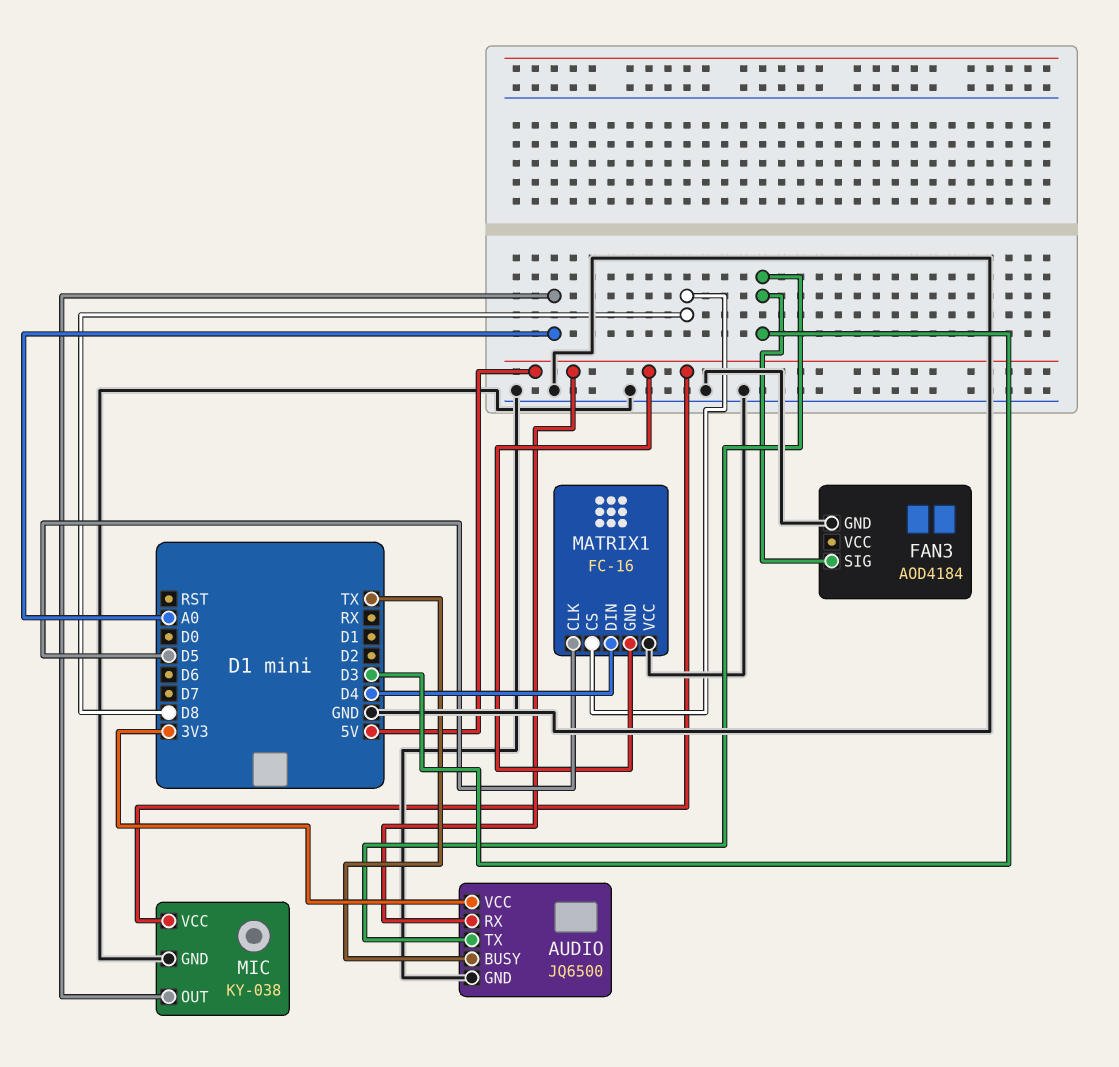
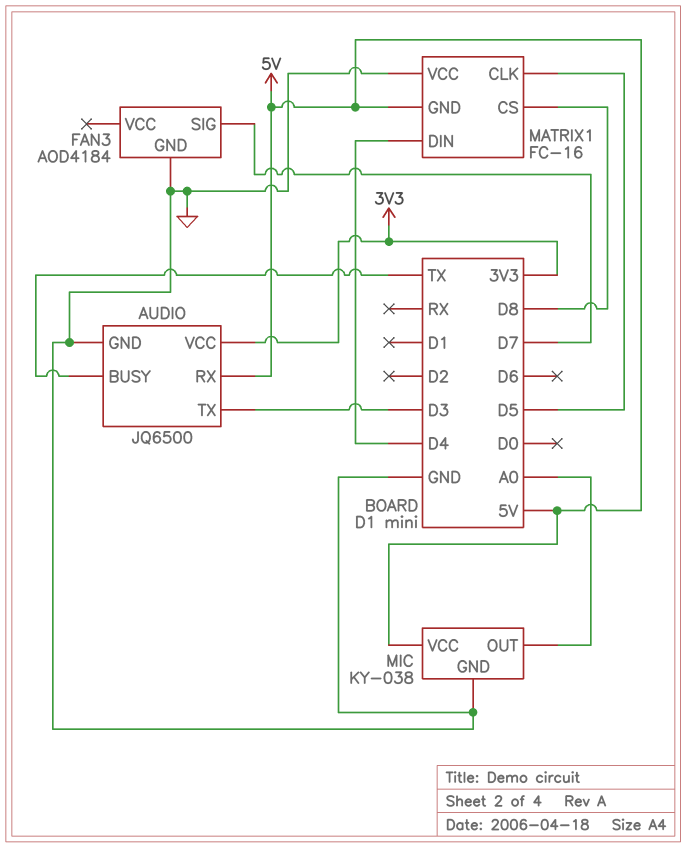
FAN3 pin SIG: D3 -> D7

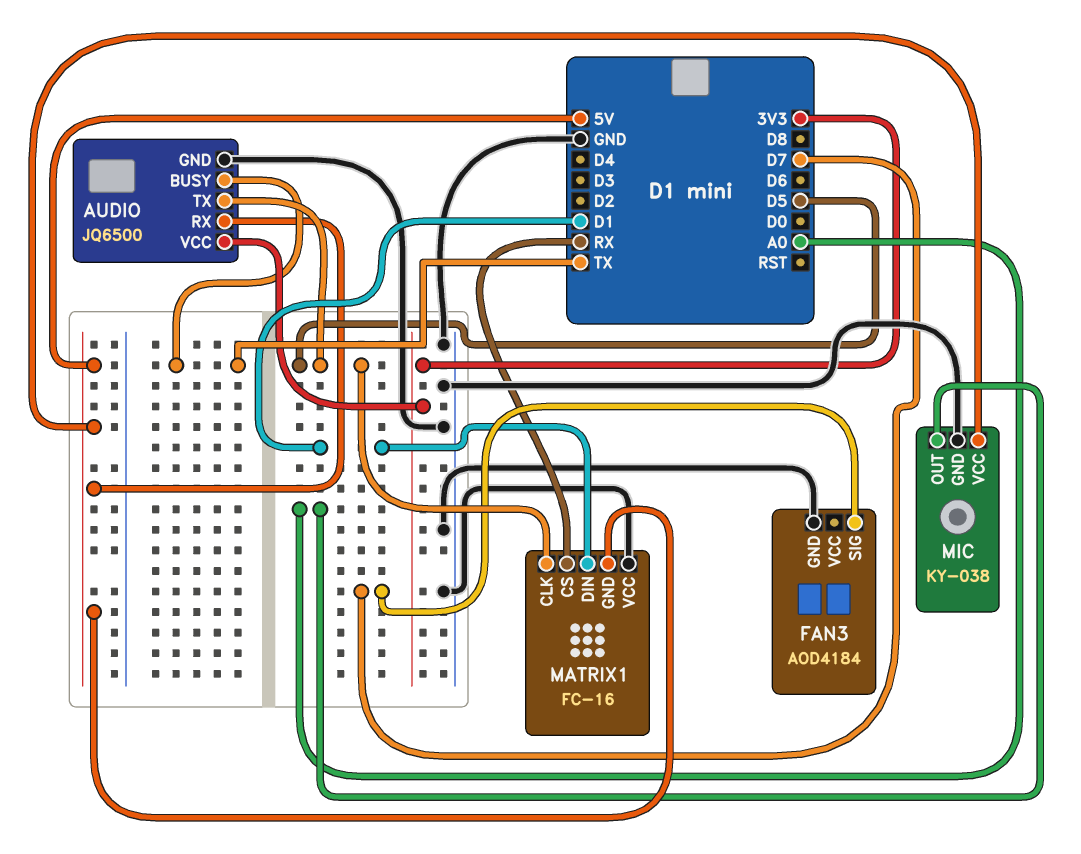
AUDIO pin TX: D3 -> D5
MATRIX1 pin CS: D8 -> RX
MATRIX1 pin DIN: D4 -> D1

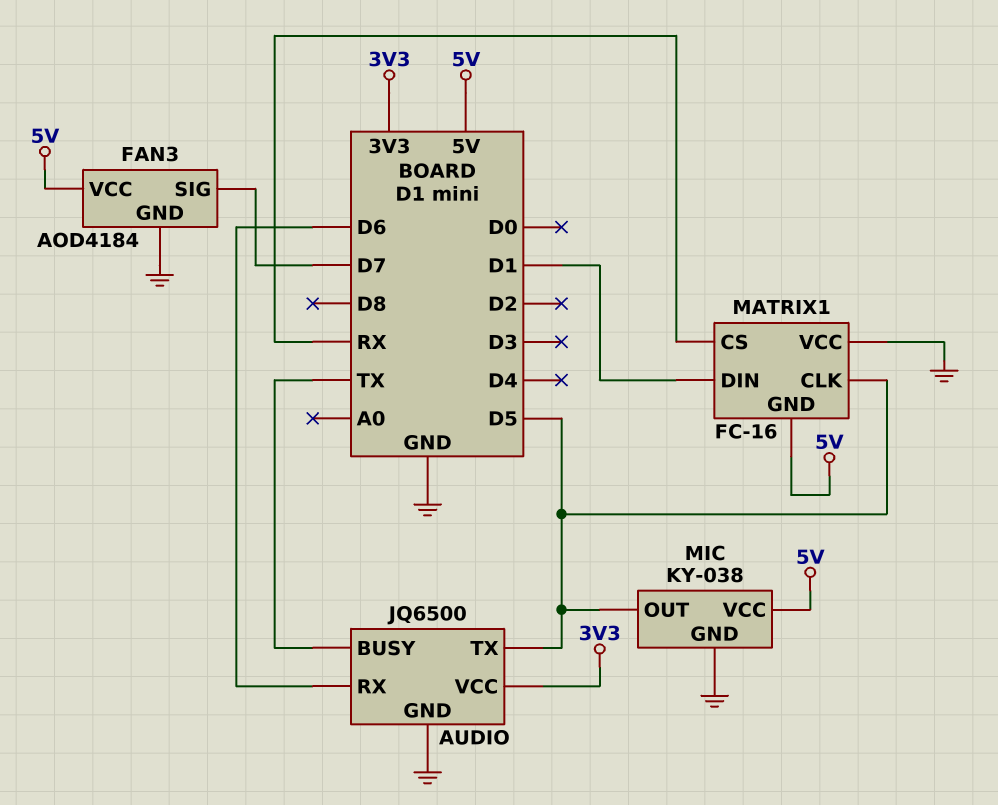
AUDIO pin RX: 5V -> D6
FAN3 pin VCC: none -> 5V
MIC pin OUT: A0 -> D5

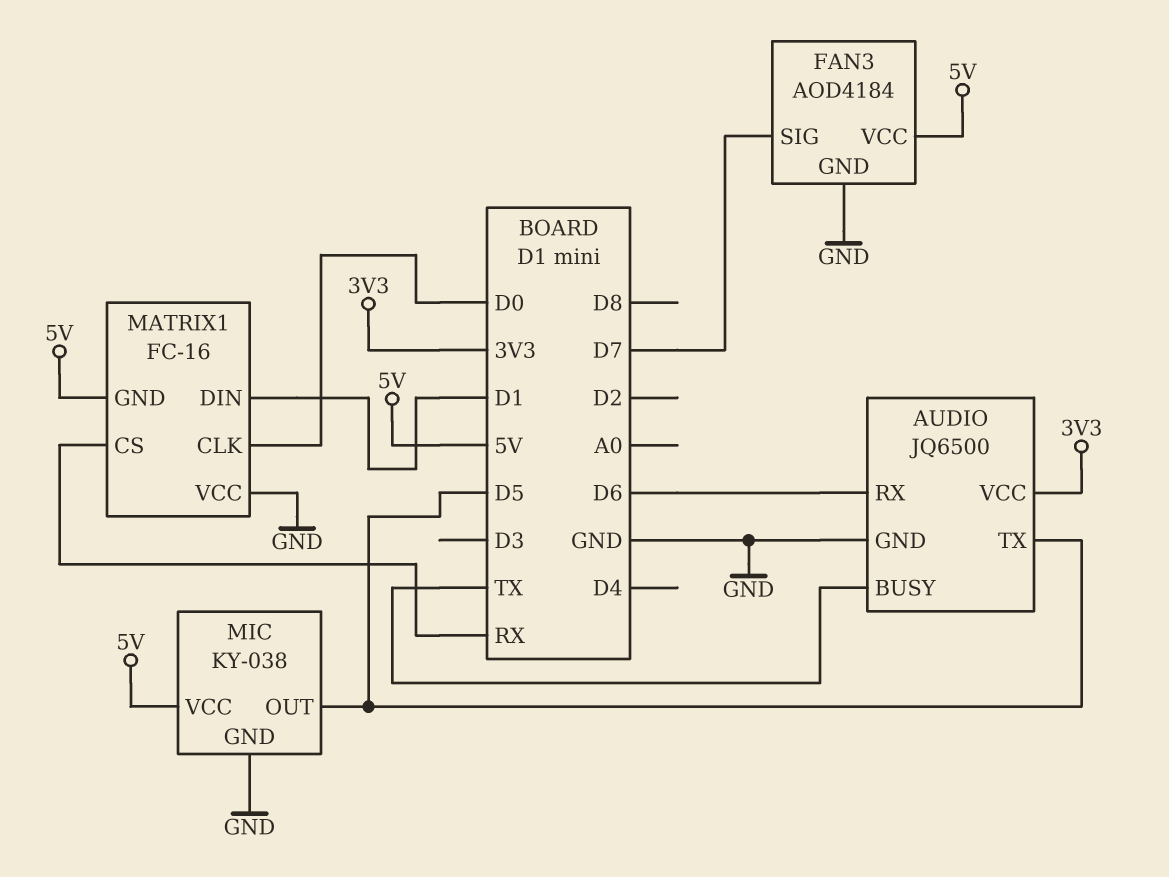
MATRIX1 pin CLK: D5 -> D0

